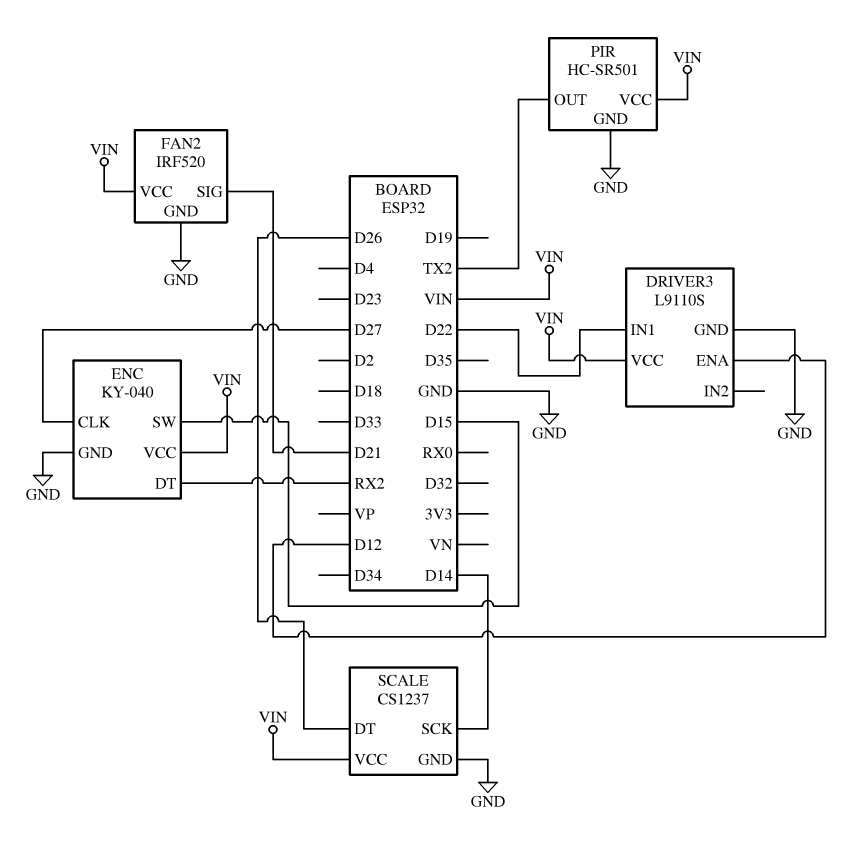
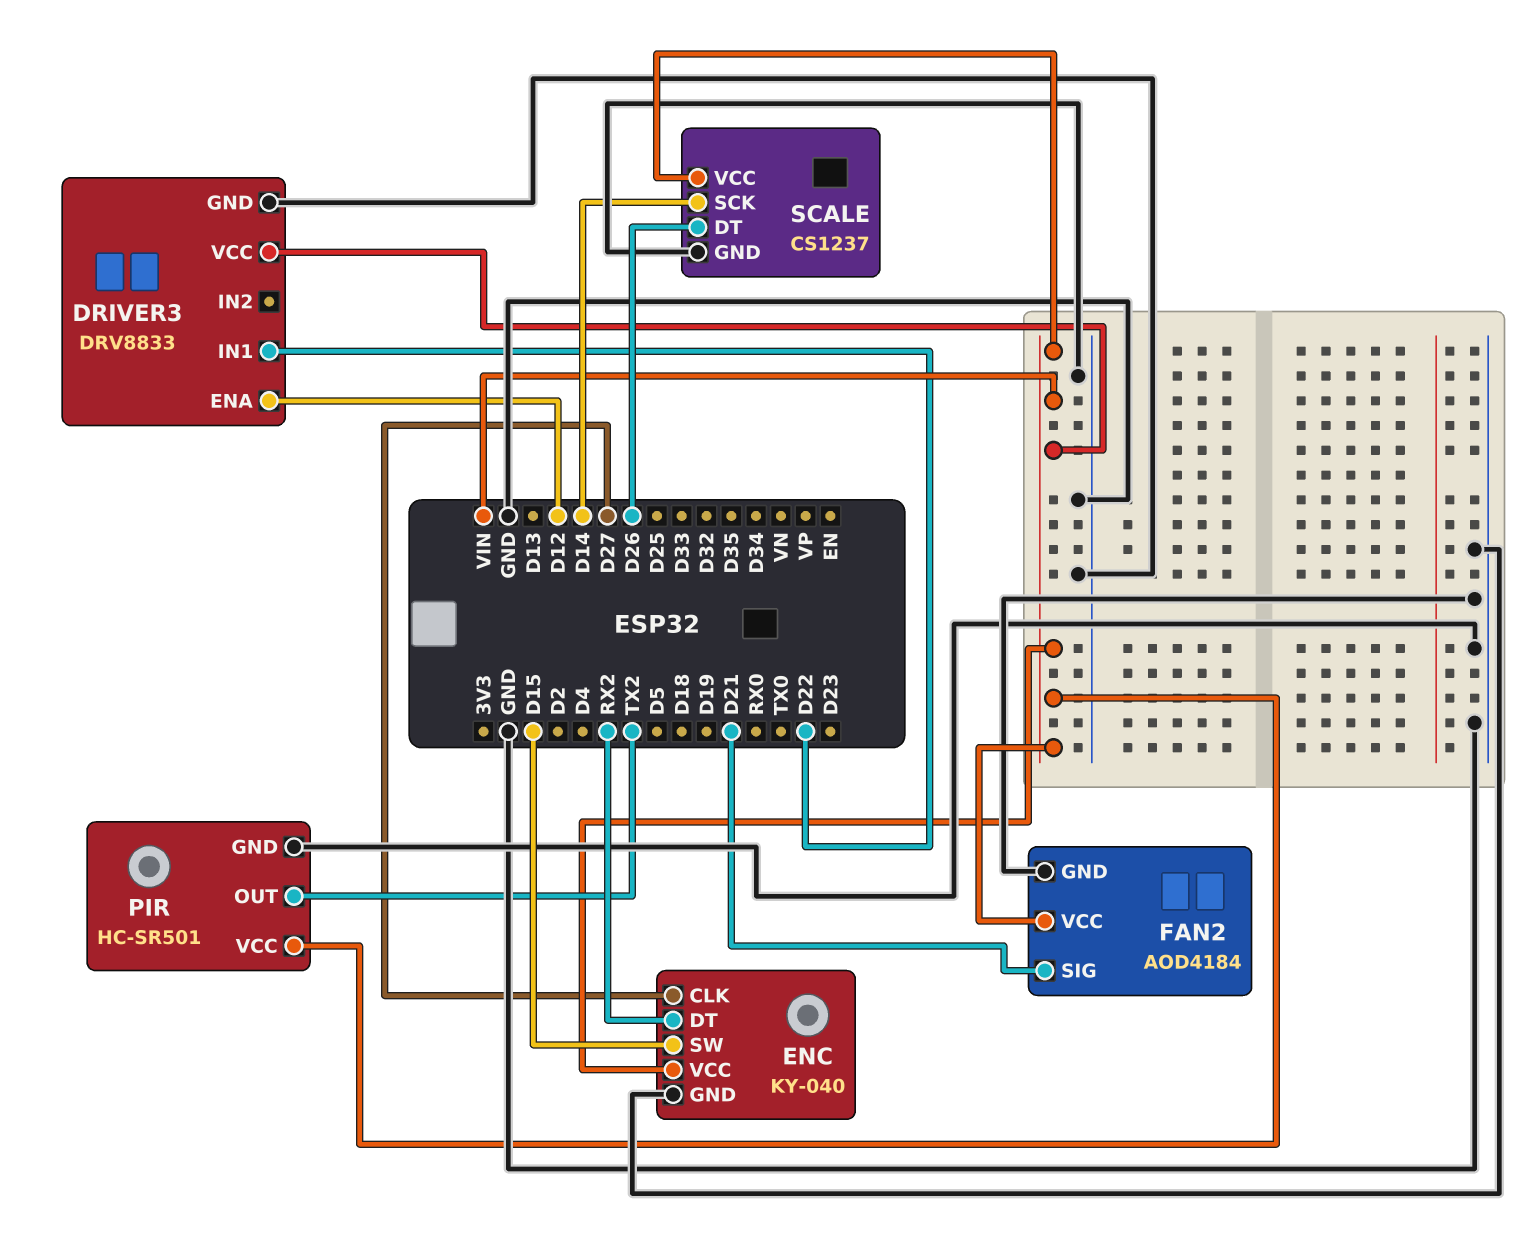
DRIVER3: L9110S -> DRV8833
FAN2: IRF520 -> AOD4184

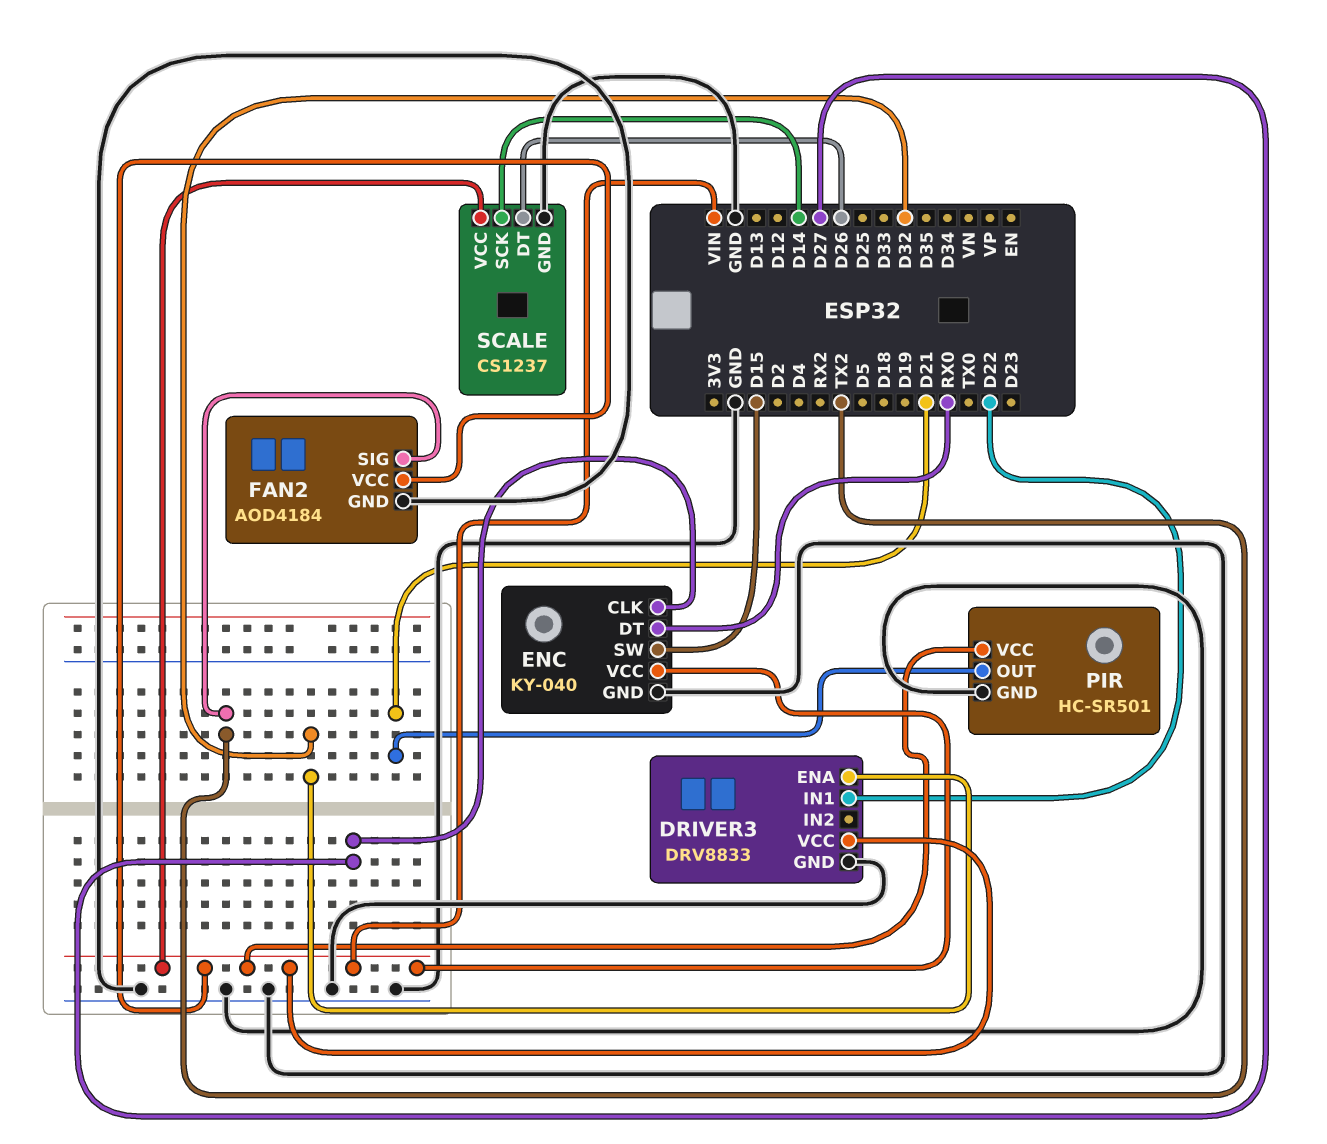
DRIVER3 pin ENA: D12 -> D32
ENC pin DT: RX2 -> RX0
FAN2 pin SIG: D21 -> TX2
PIR pin OUT: TX2 -> D21

